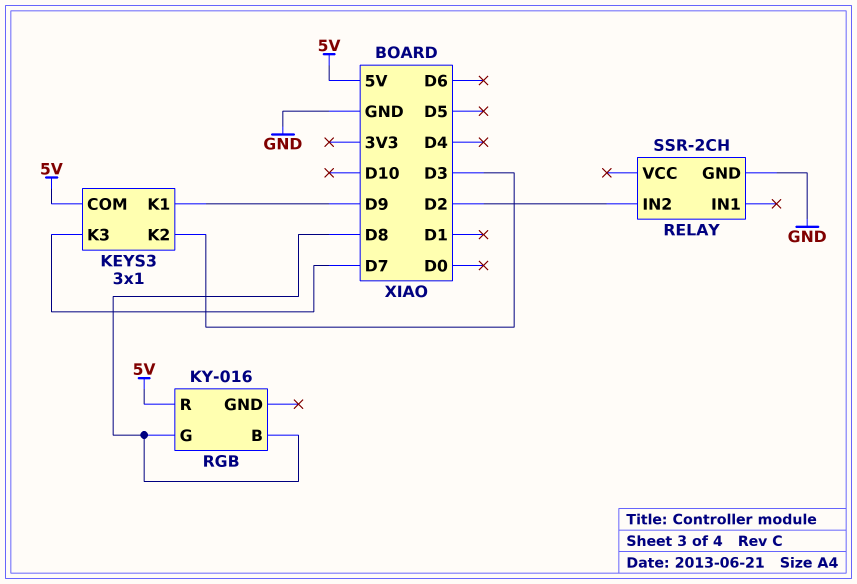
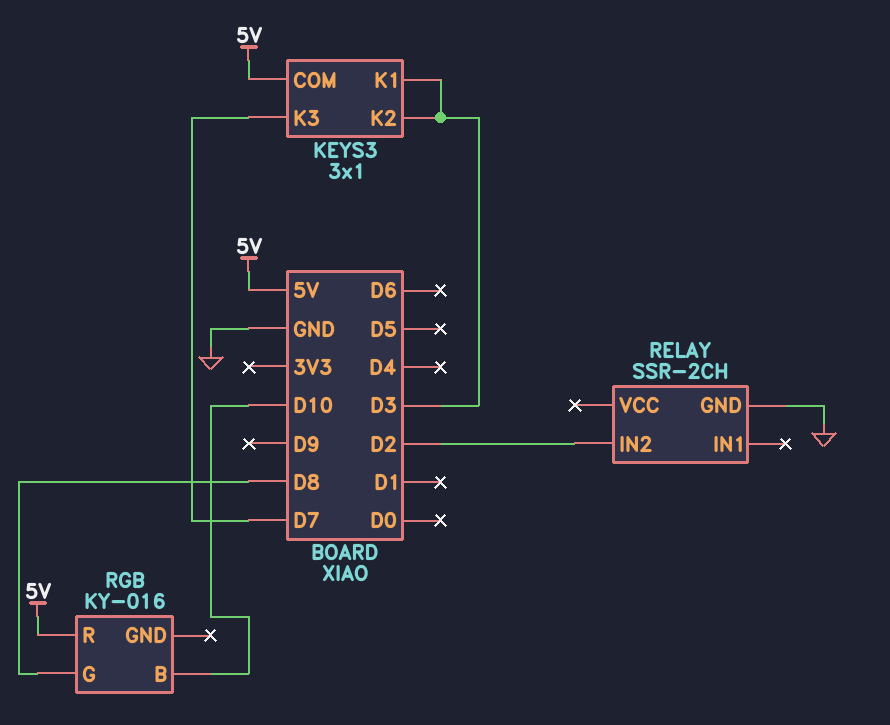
KEYS3 pin K1: D9 -> D3
RGB pin B: D8 -> D10

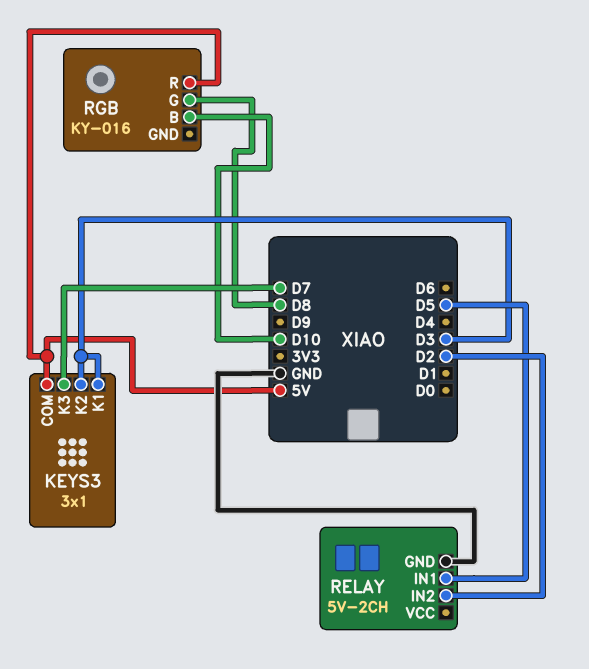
RELAY: SSR-2CH -> 5V-2CH
RELAY pin IN1: none -> D5

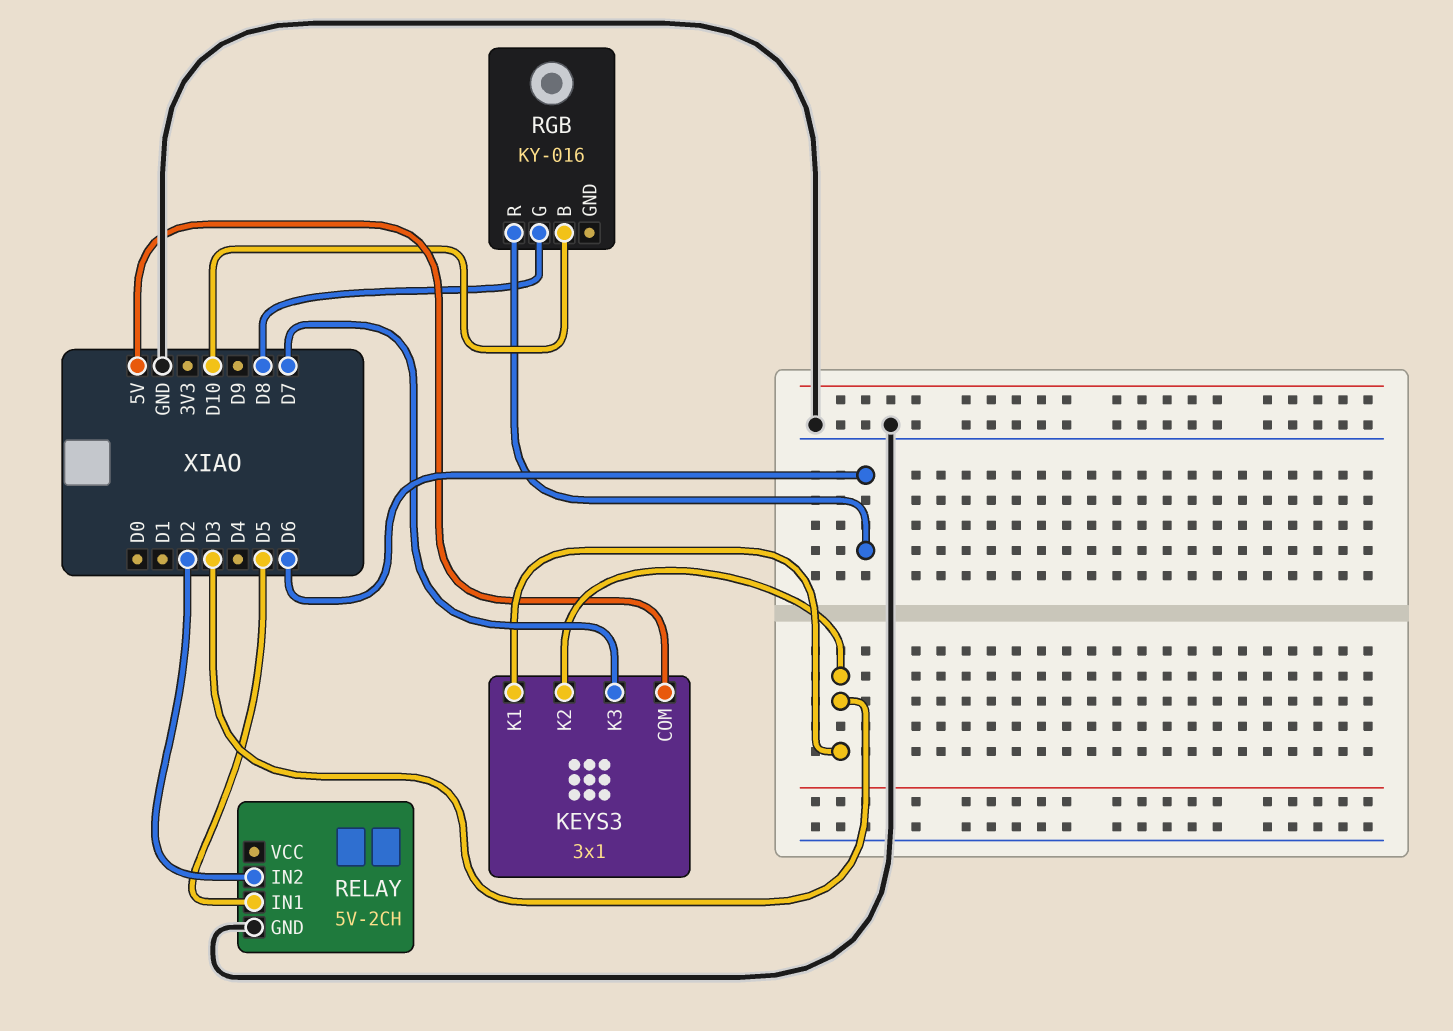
RGB pin R: 5V -> D6

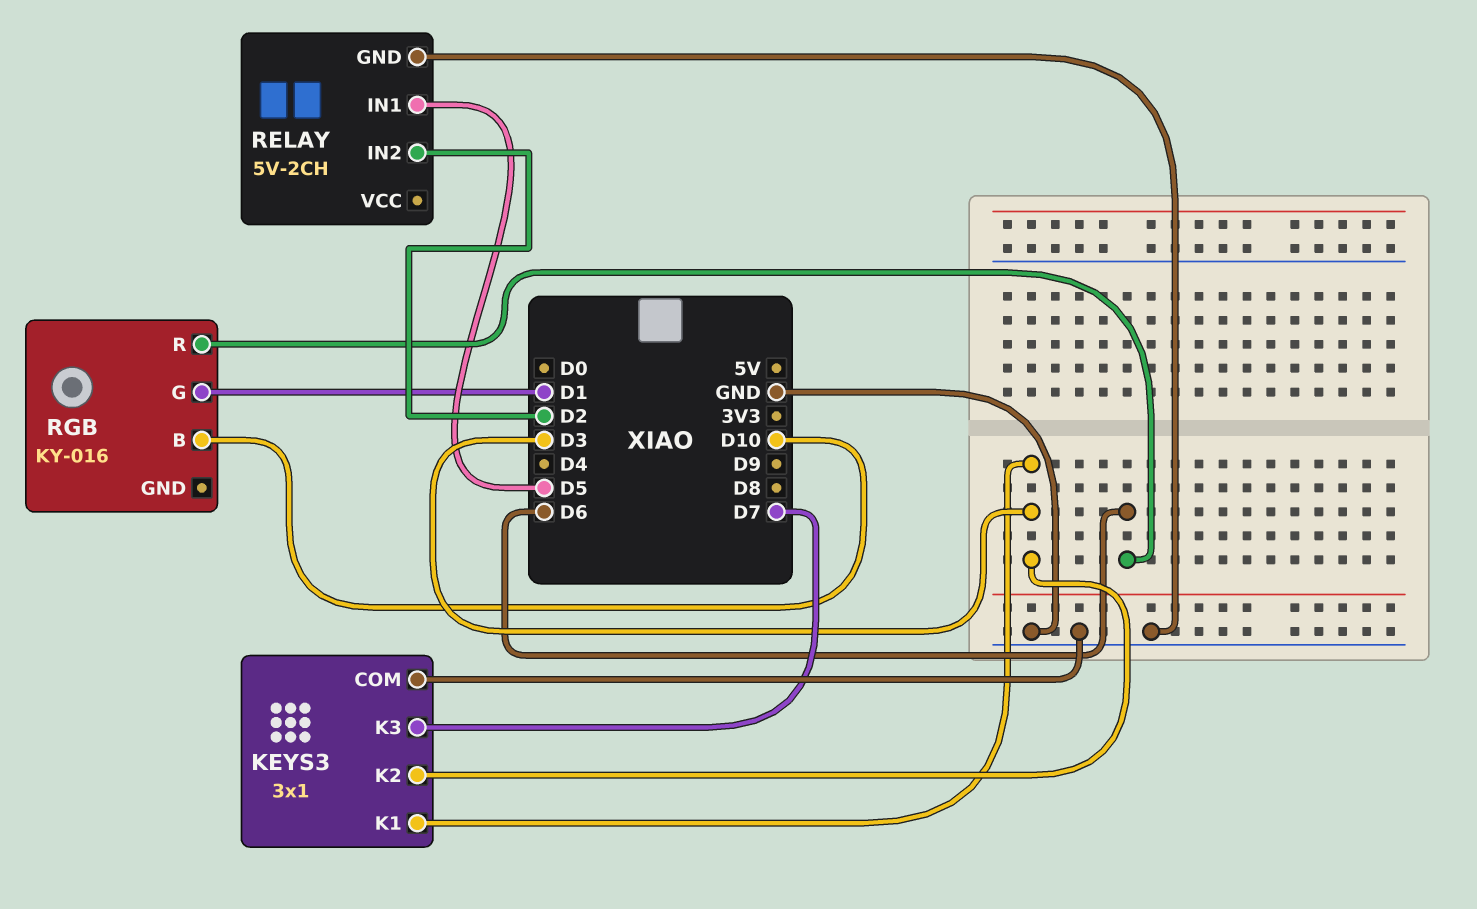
KEYS3 pin COM: 5V -> GND
RGB pin G: D8 -> D1

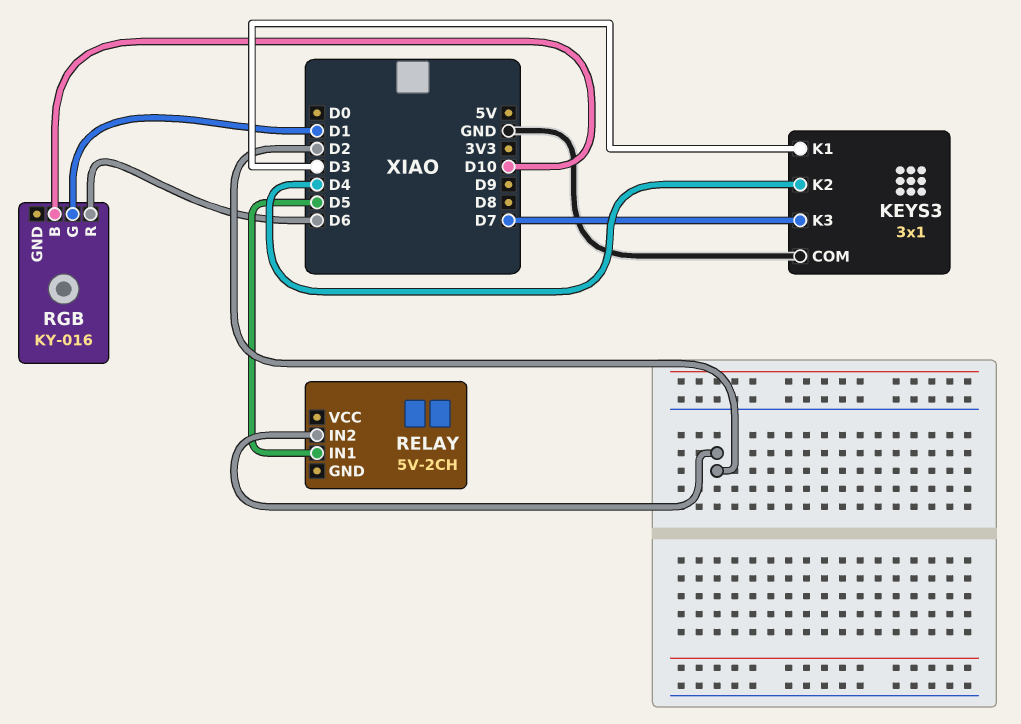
KEYS3 pin K2: D3 -> D4
RELAY pin GND: GND -> none

